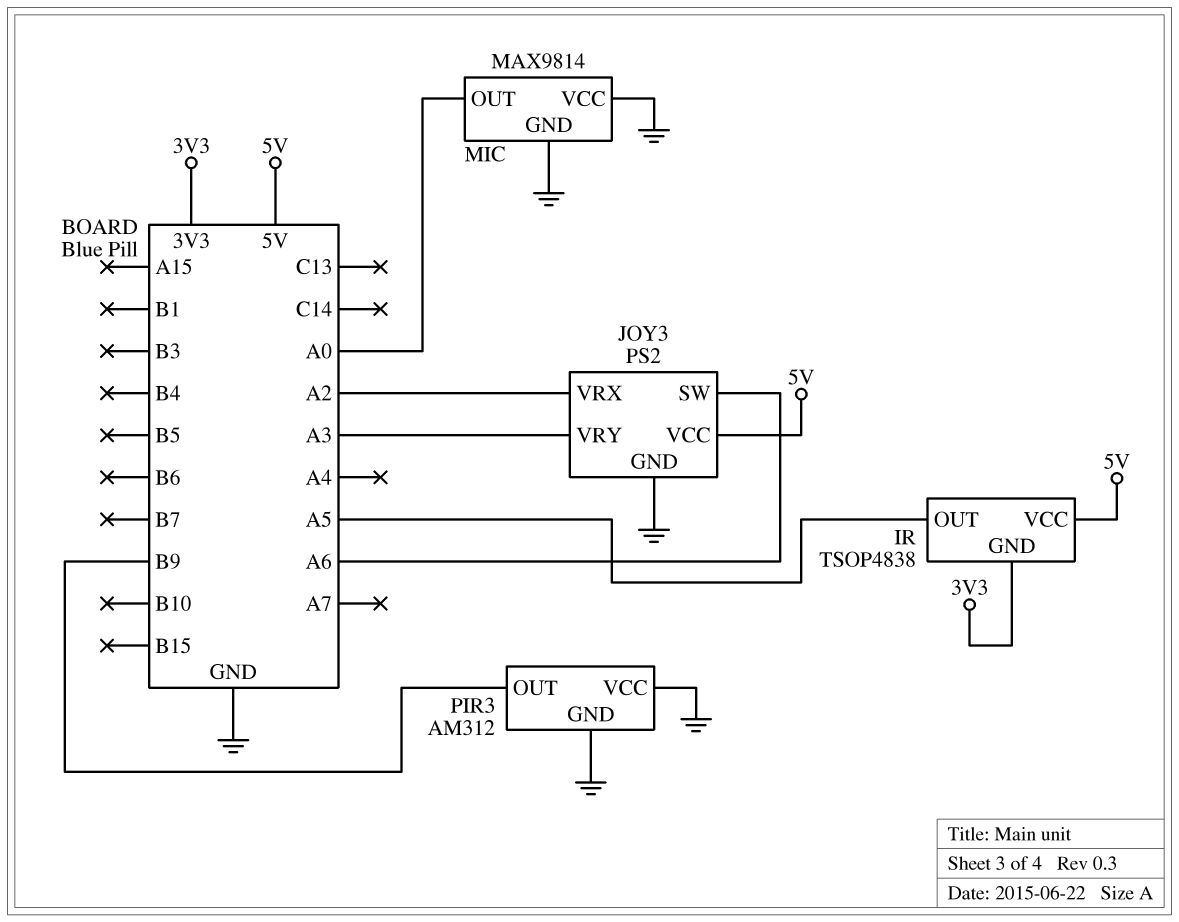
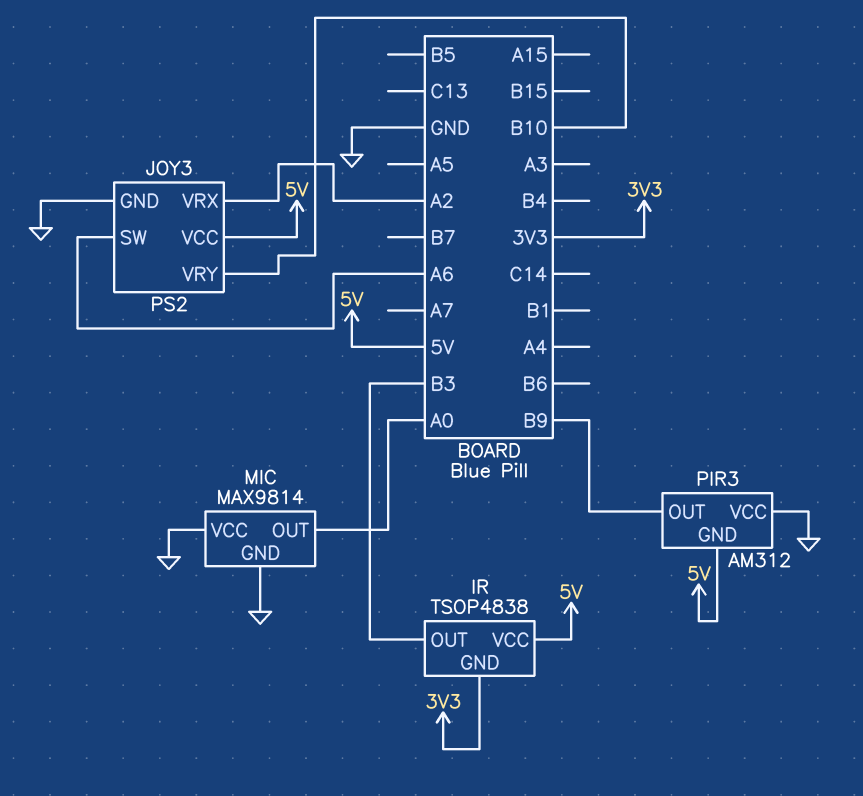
IR pin OUT: A5 -> B3
JOY3 pin VRY: A3 -> B10
PIR3 pin GND: GND -> 5V

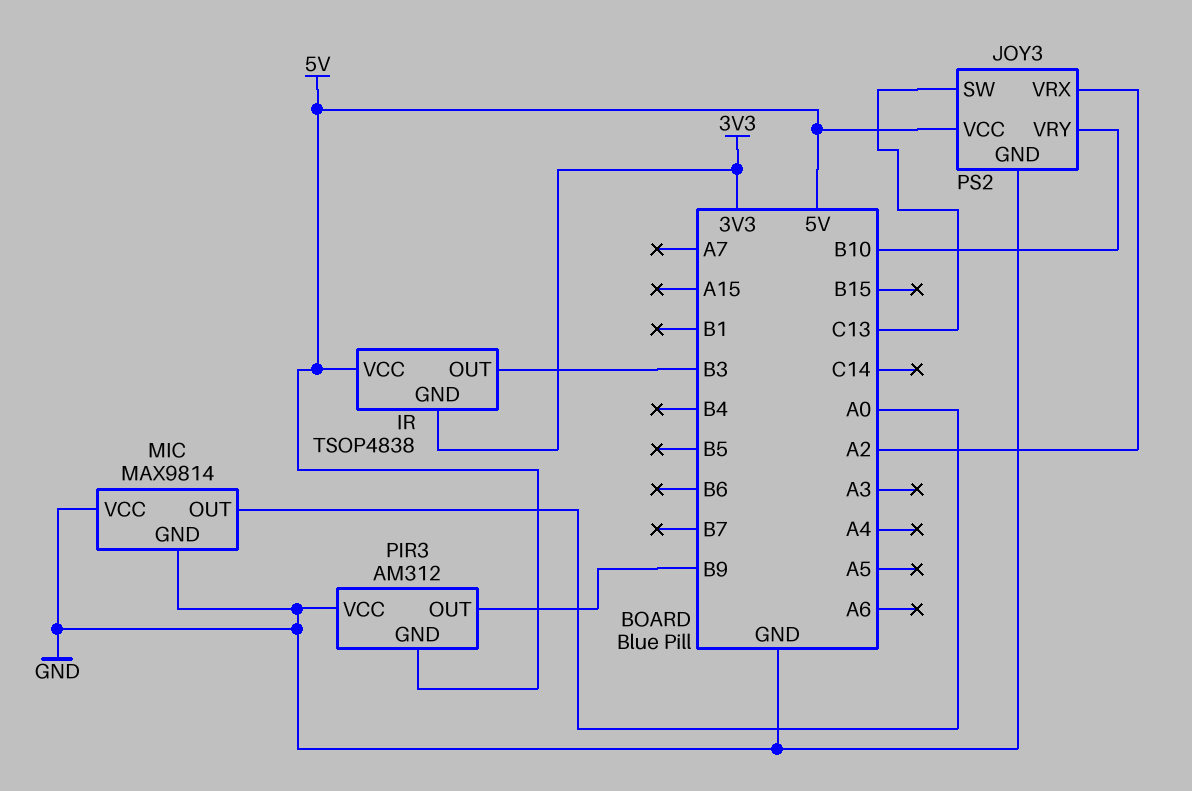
JOY3 pin SW: A6 -> C13

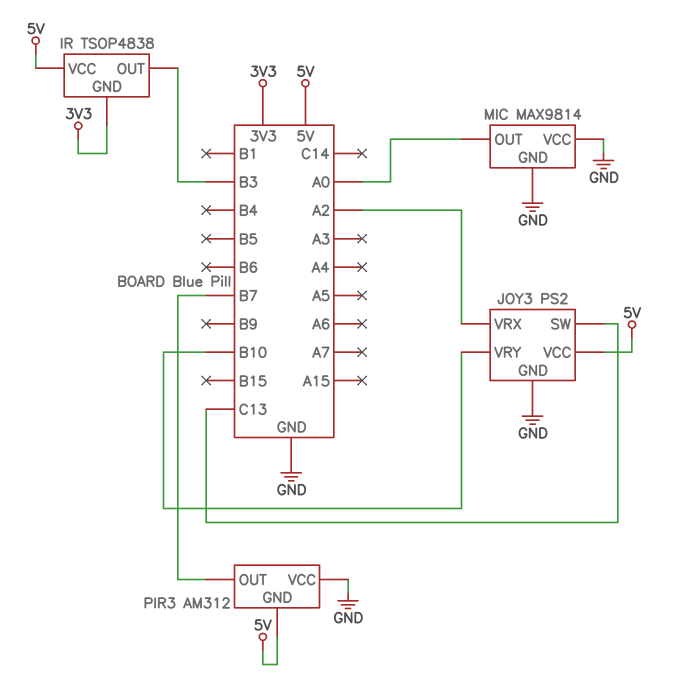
PIR3 pin OUT: B9 -> B7

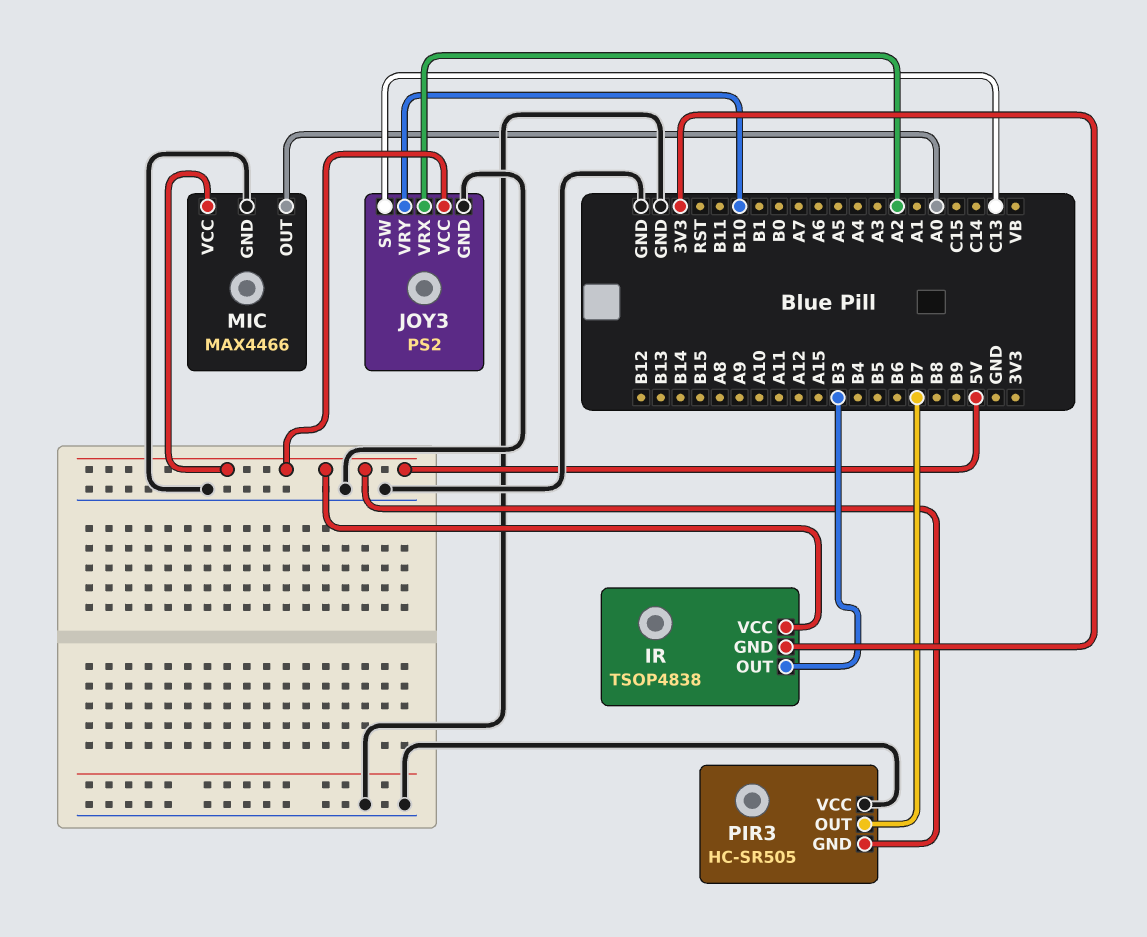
MIC: MAX9814 -> MAX4466
MIC pin VCC: GND -> 5V
PIR3: AM312 -> HC-SR505

